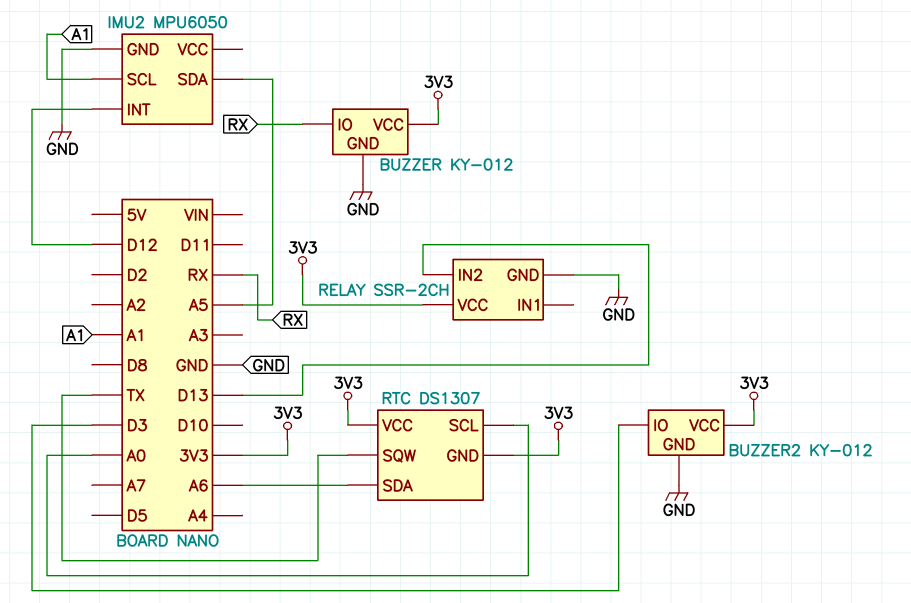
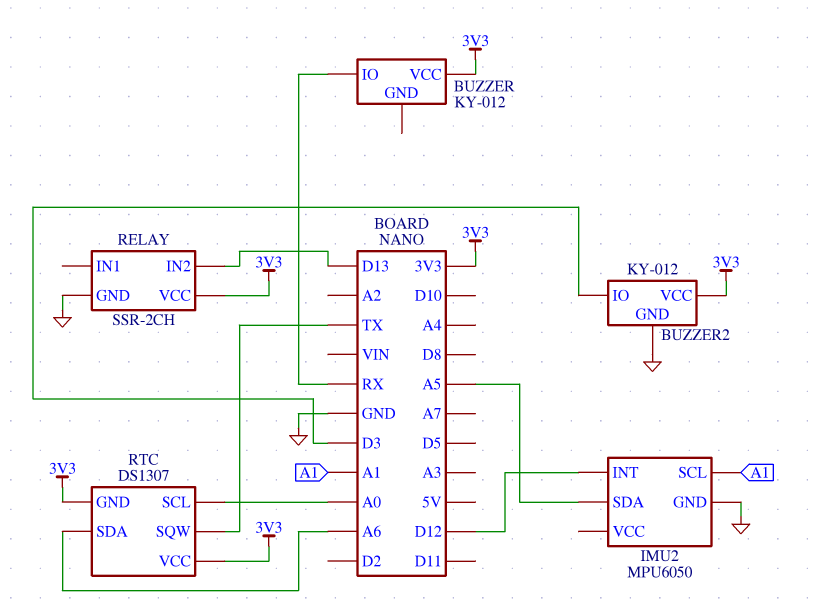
BUZZER pin GND: GND -> none

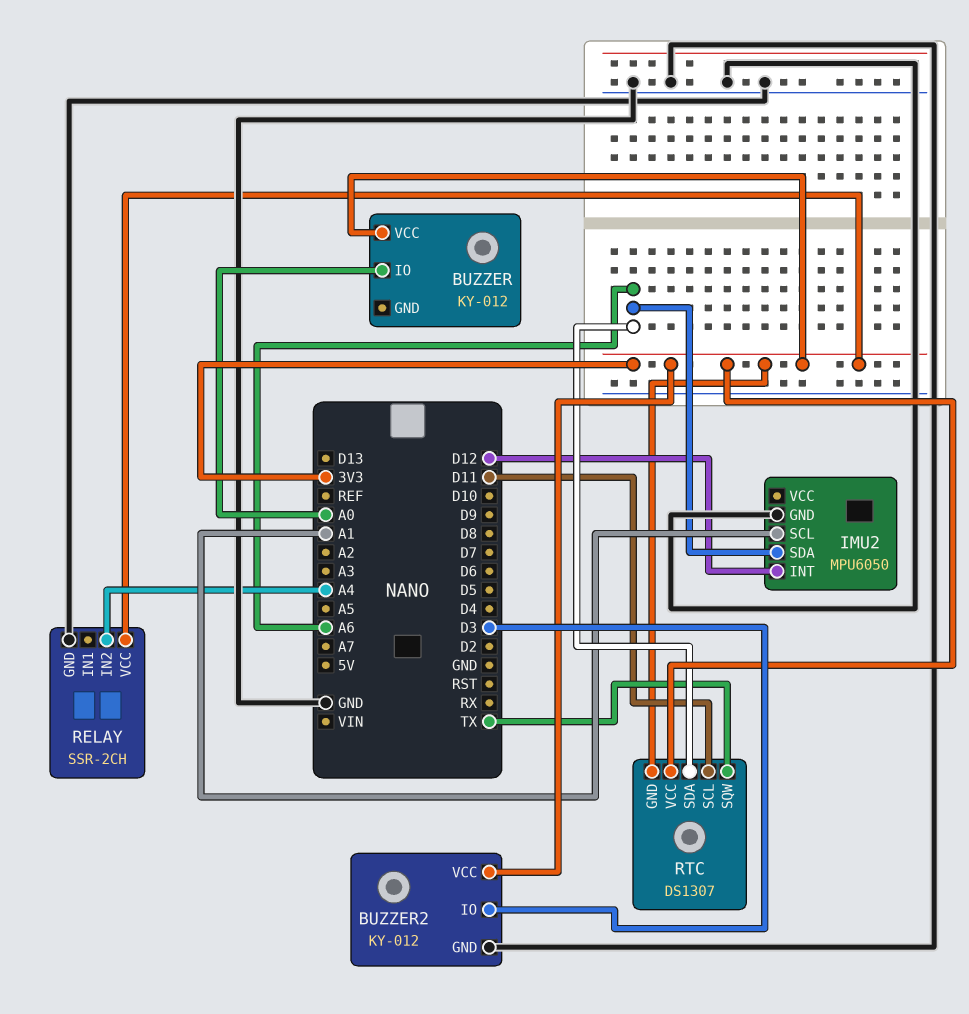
BUZZER pin IO: RX -> A0
IMU2 pin SDA: A5 -> A6
RELAY pin IN2: D13 -> A4
RTC pin SCL: A0 -> D11

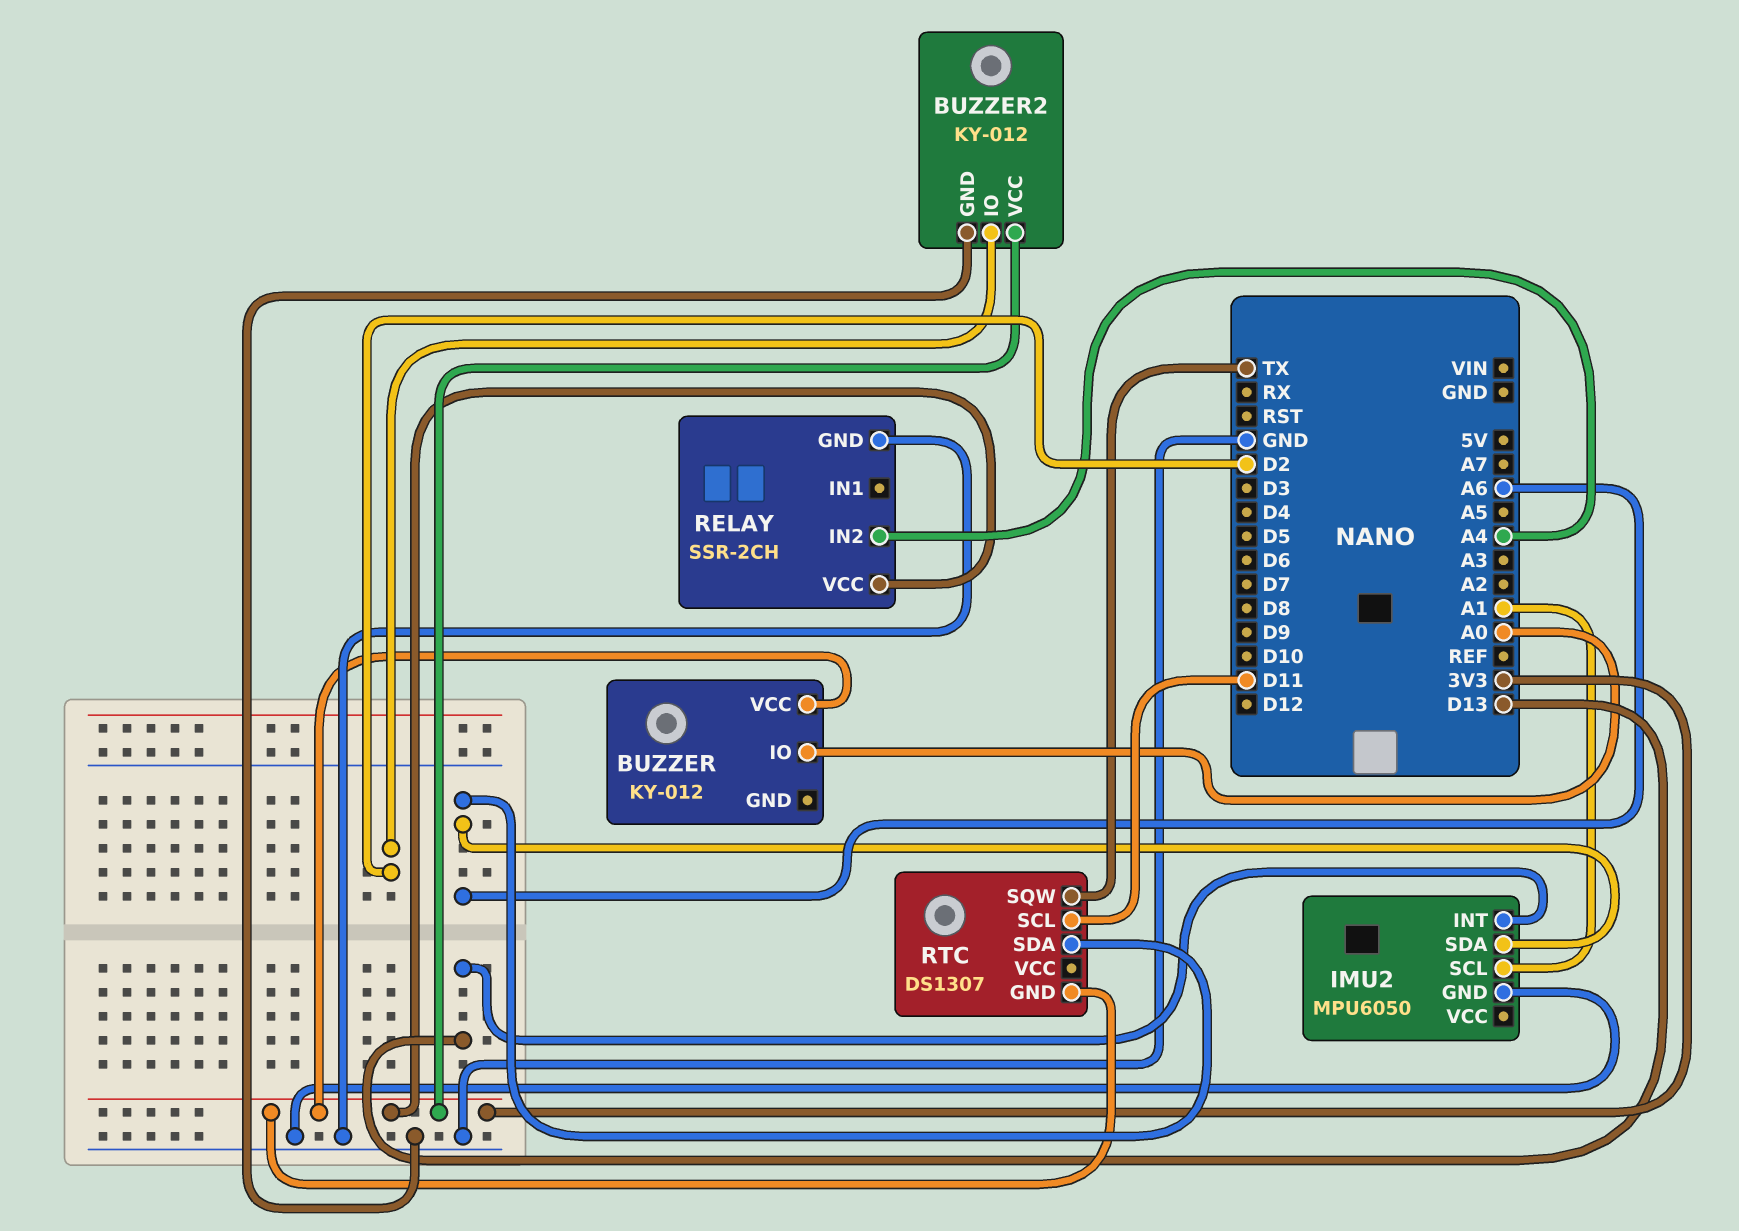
BUZZER2 pin IO: D3 -> D2
IMU2 pin INT: D12 -> D13
RTC pin VCC: 3V3 -> none

